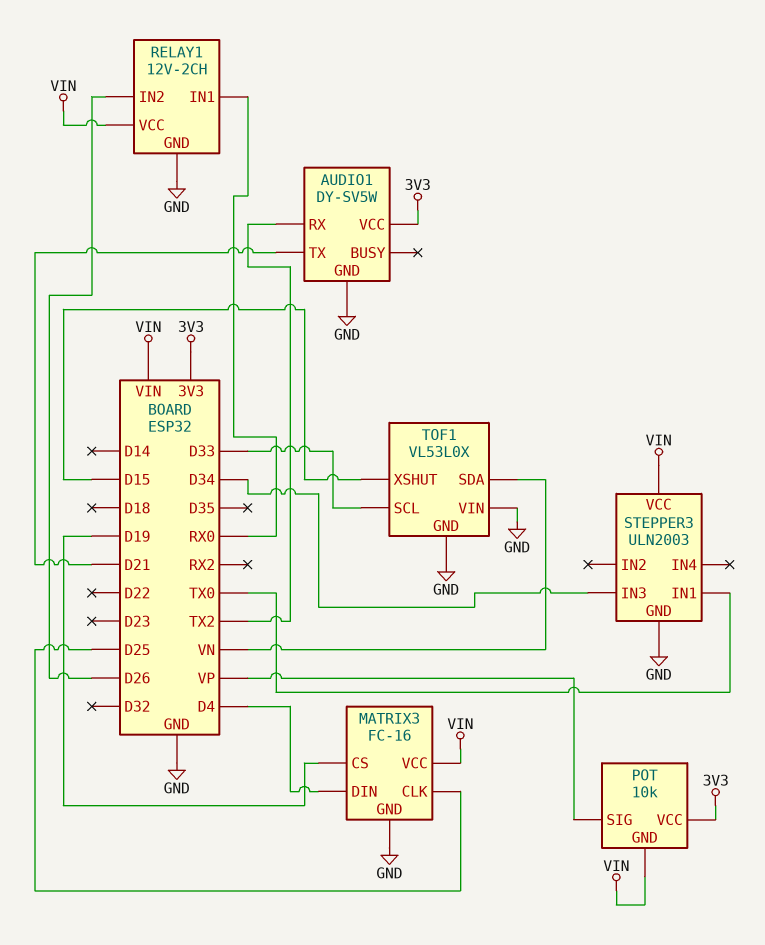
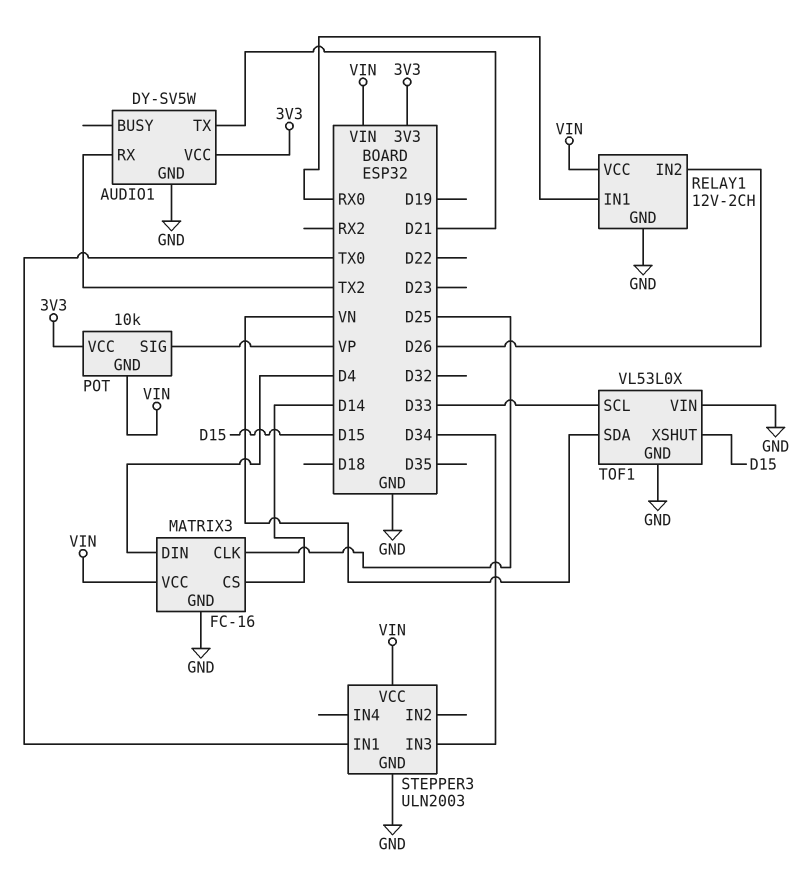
MATRIX3 pin CS: D19 -> D14

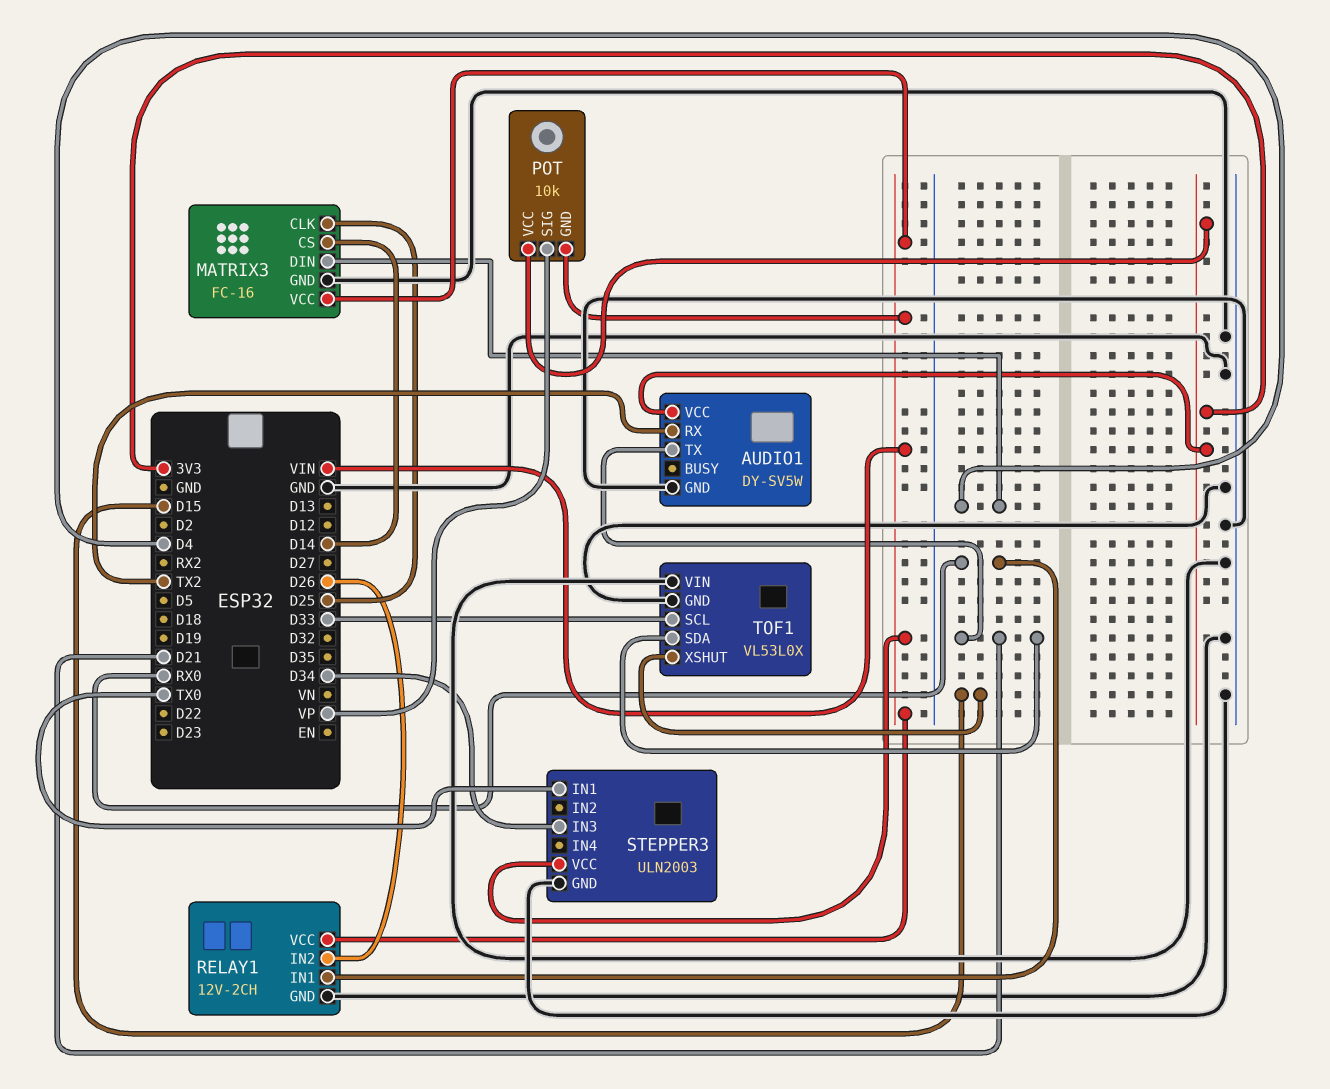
TOF1 pin SDA: VN -> D21

